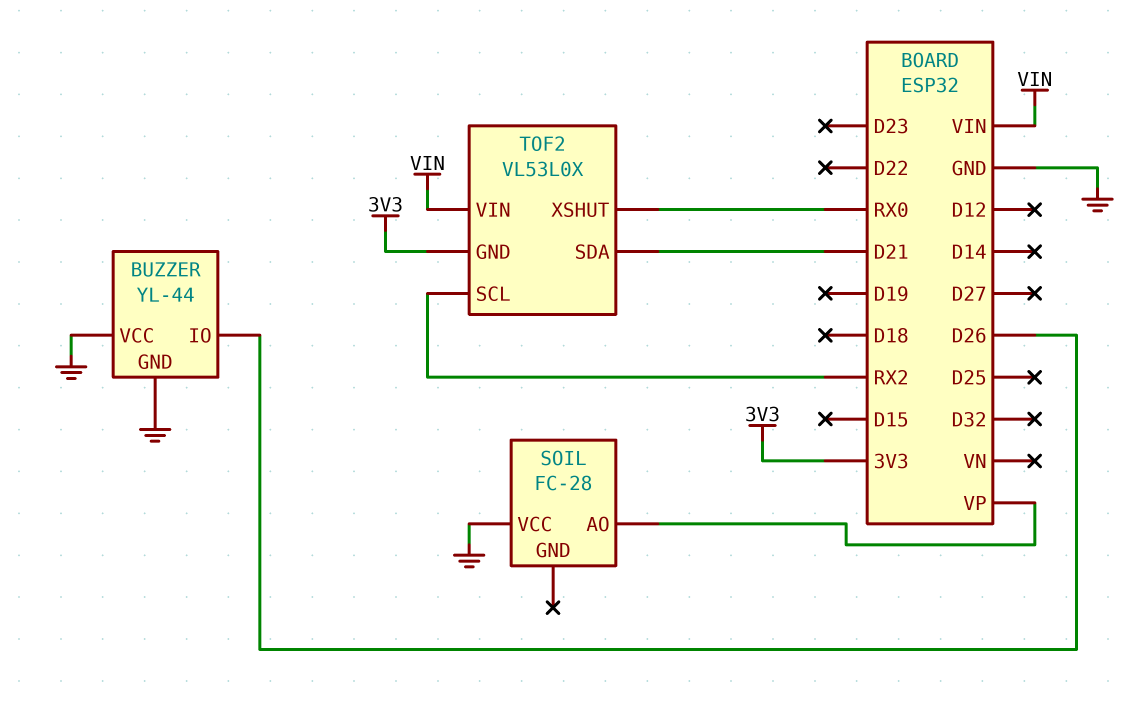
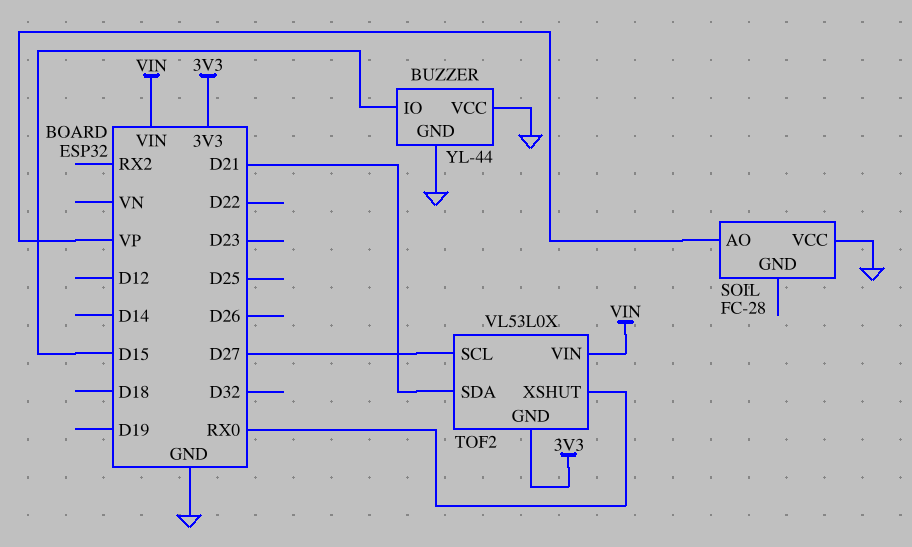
BUZZER pin IO: D26 -> D15
TOF2 pin SCL: RX2 -> D27

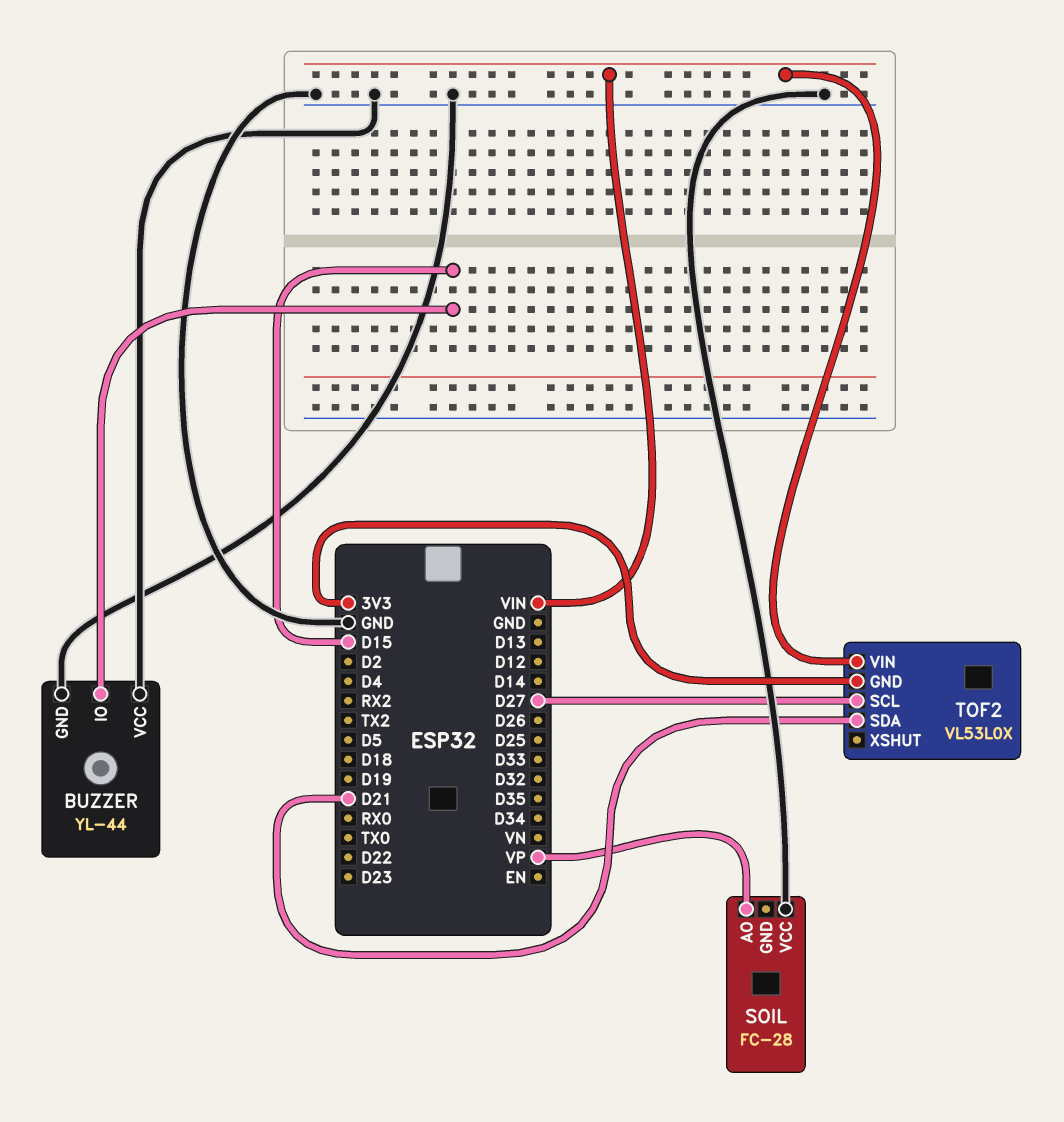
TOF2 pin XSHUT: RX0 -> none

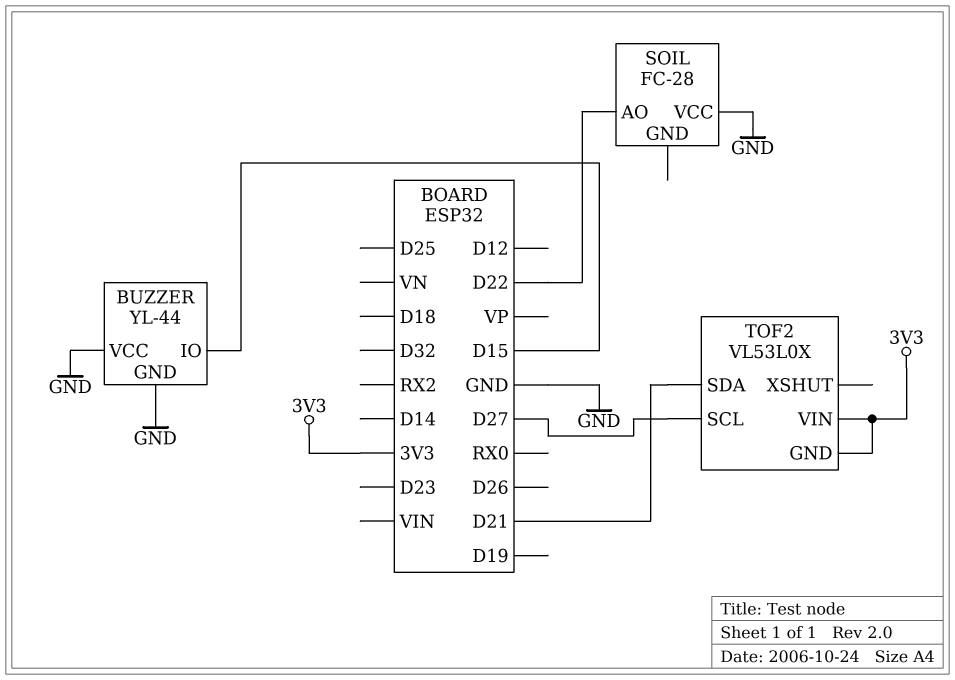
SOIL pin AO: VP -> D22
TOF2 pin VIN: VIN -> 3V3

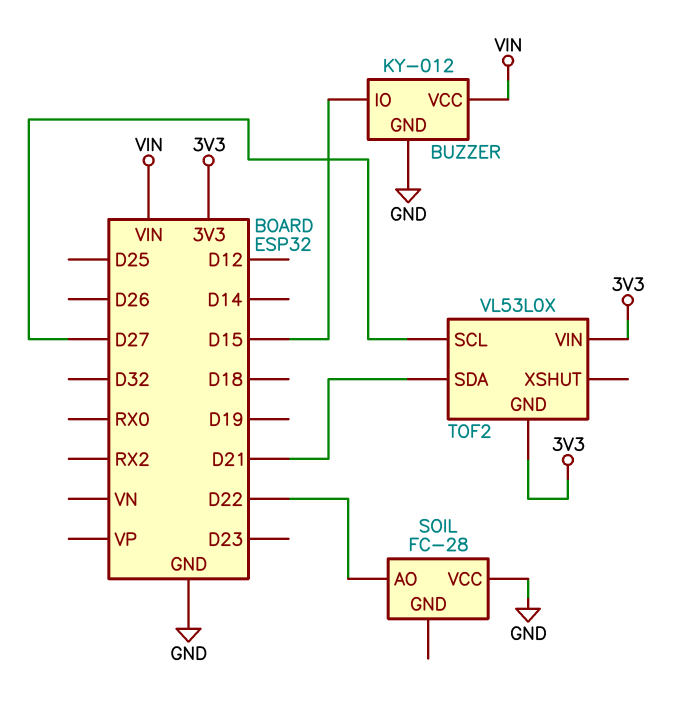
BUZZER: YL-44 -> KY-012
BUZZER pin VCC: GND -> VIN

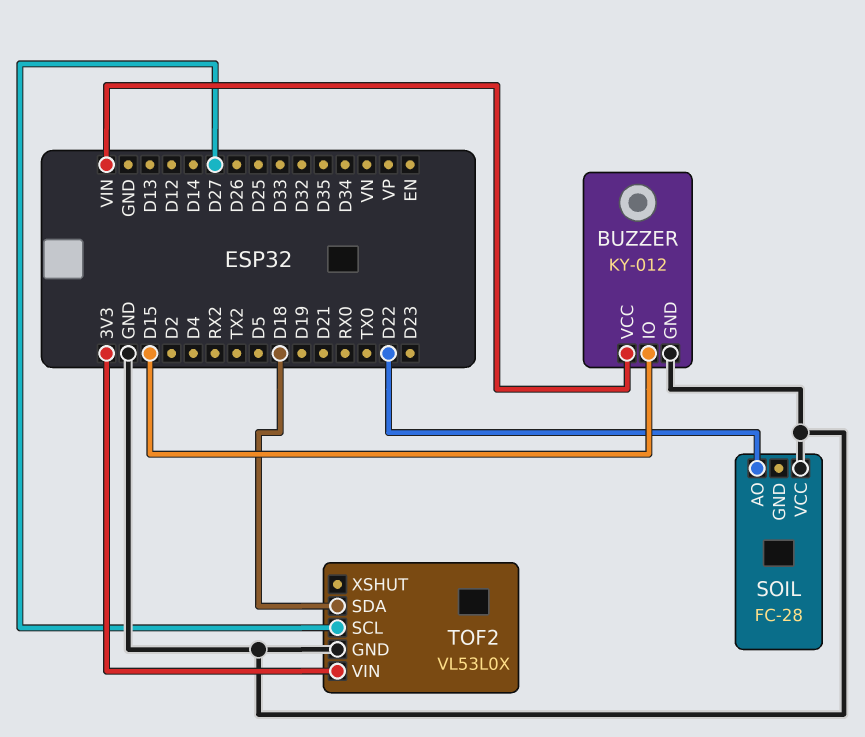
TOF2 pin GND: 3V3 -> GND
TOF2 pin SDA: D21 -> D18

